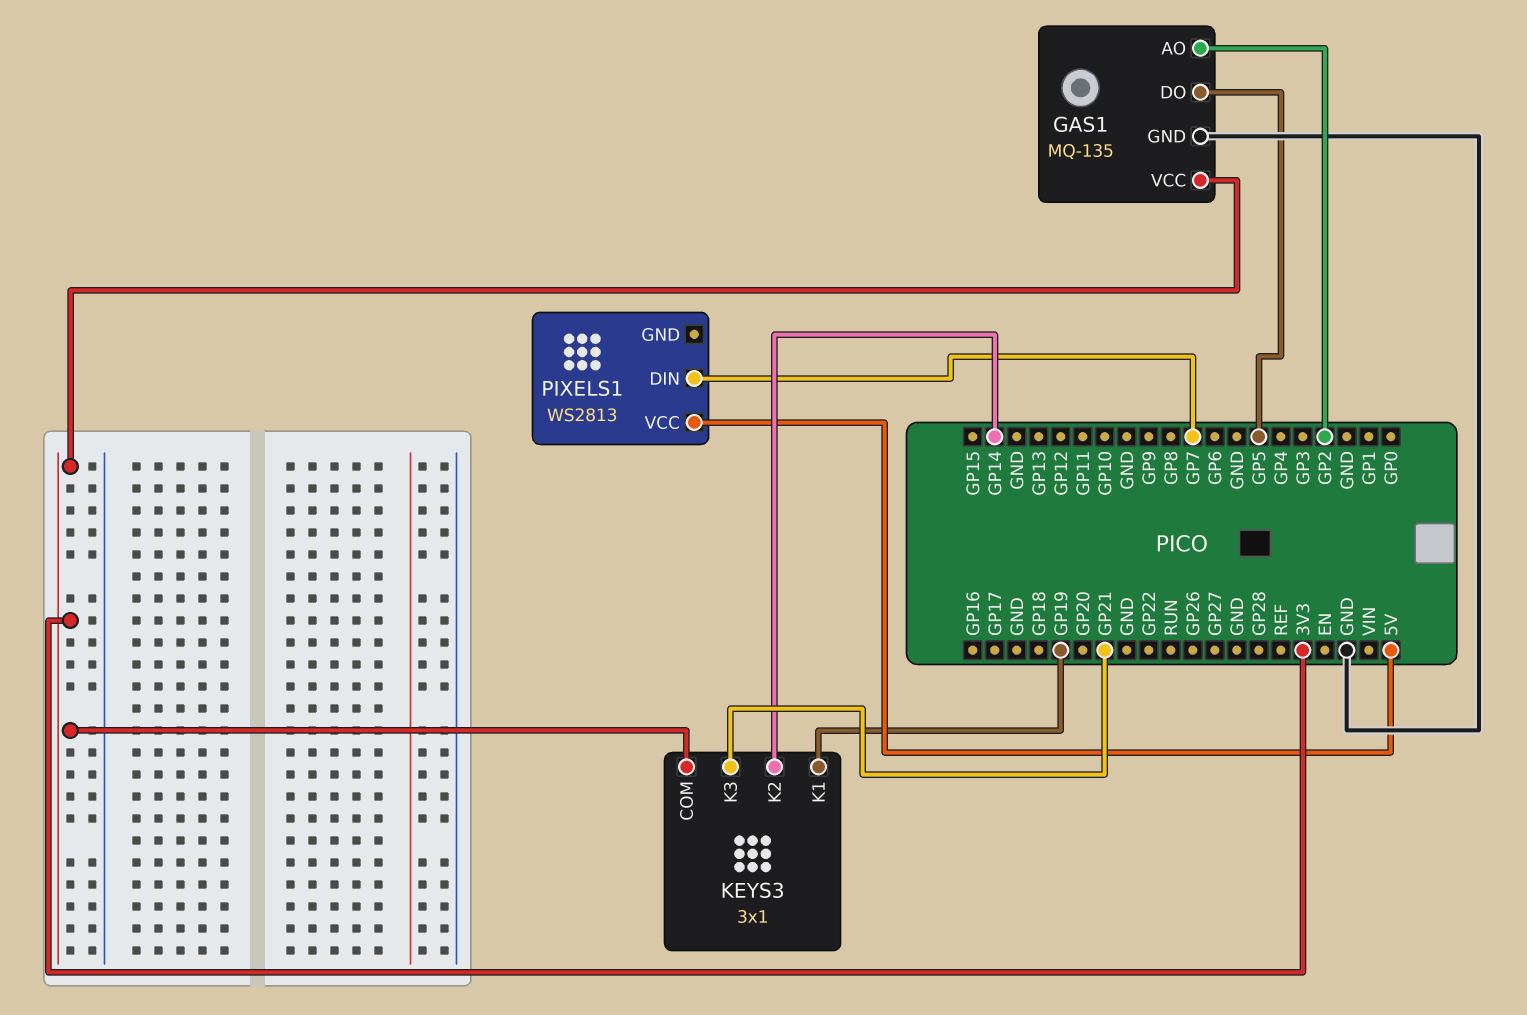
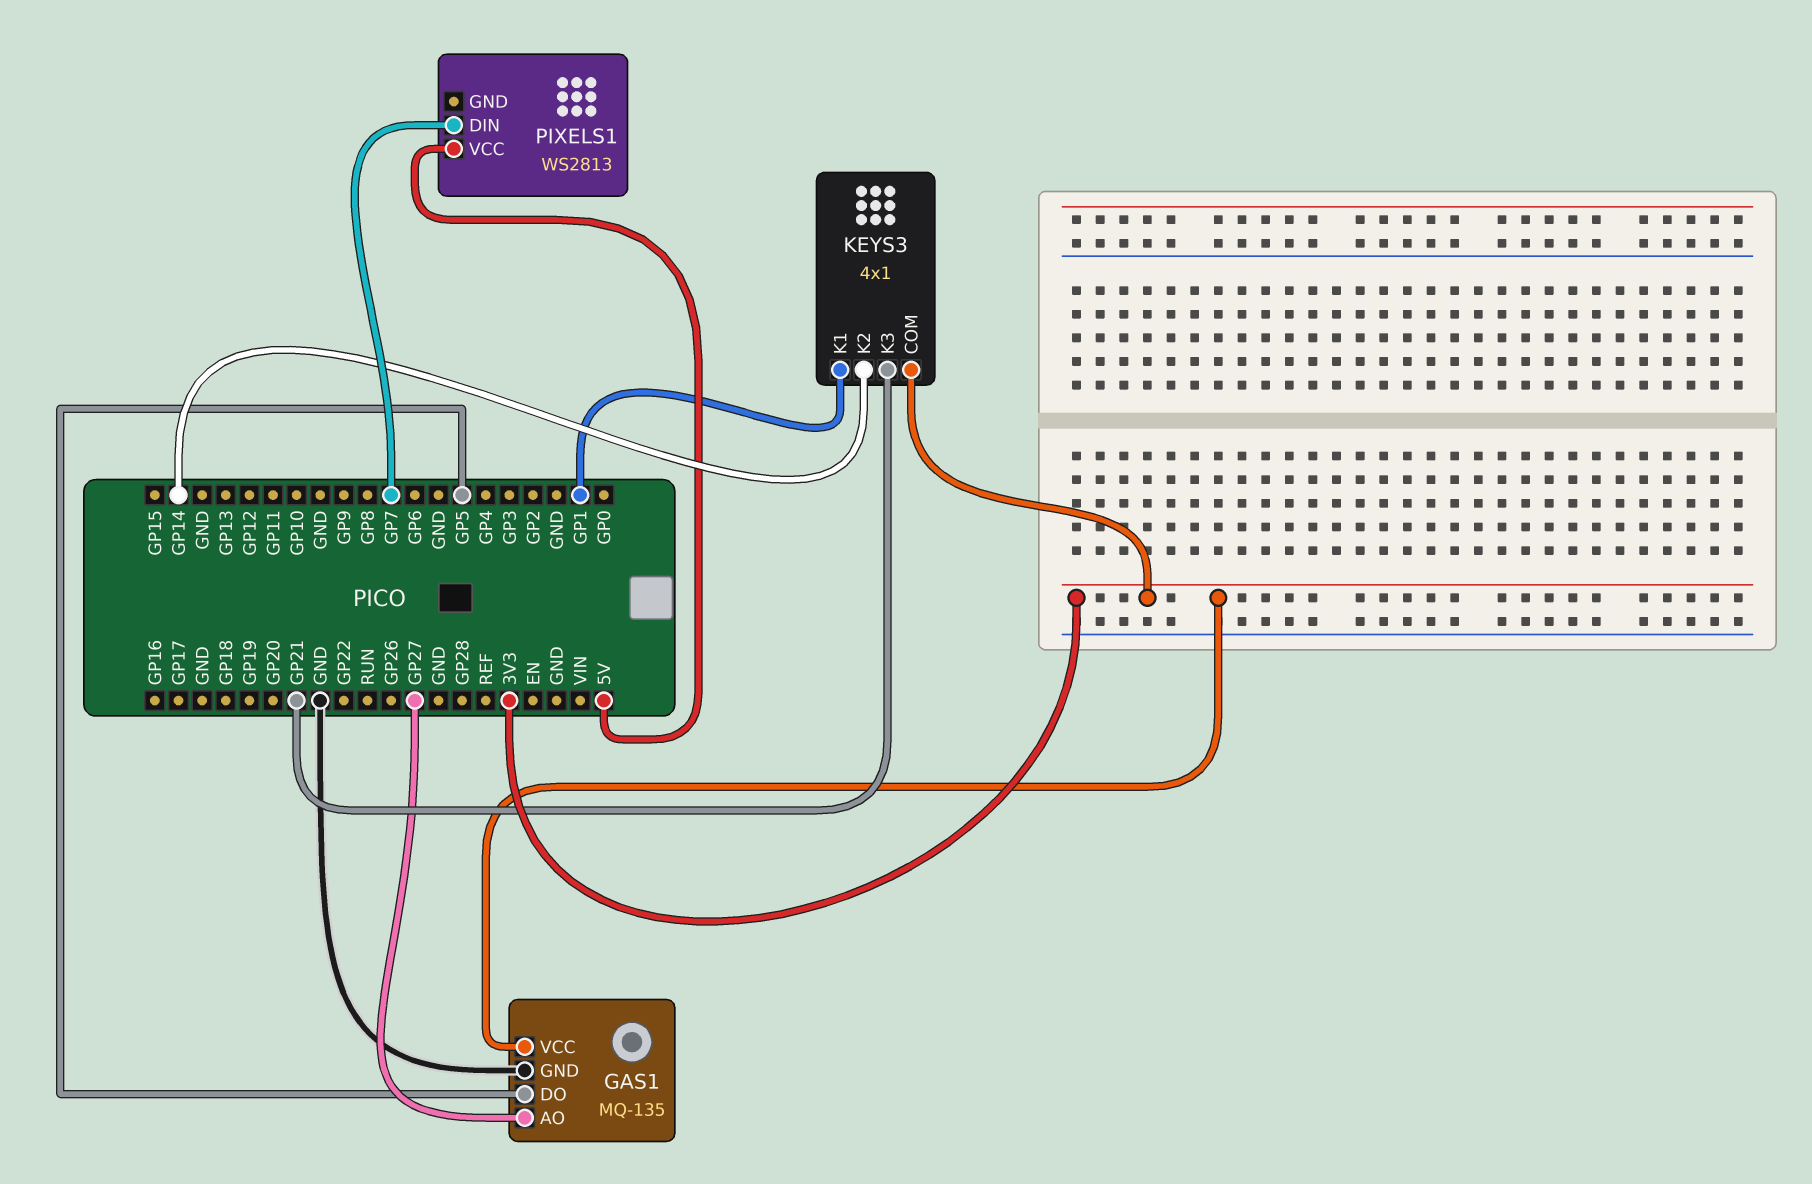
GAS1 pin AO: GP2 -> GP27
KEYS3: 3x1 -> 4x1
KEYS3 pin K1: GP19 -> GP1

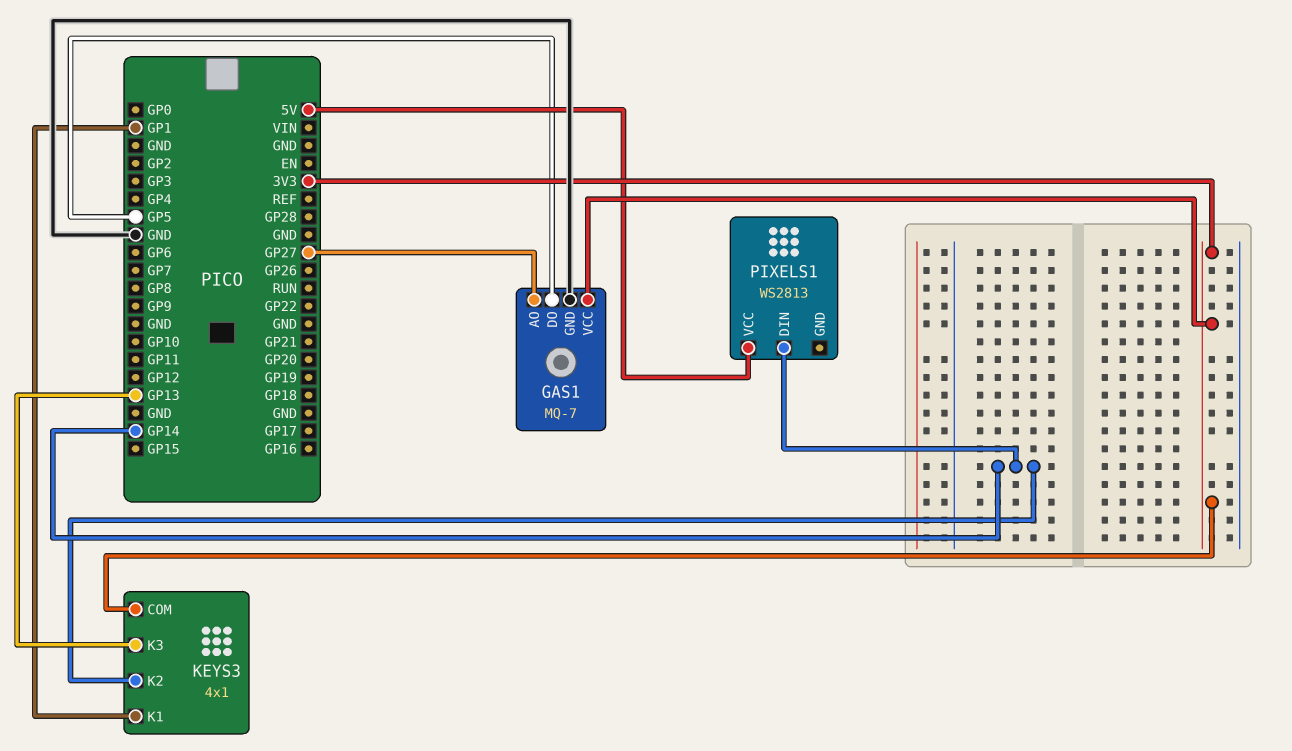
GAS1: MQ-135 -> MQ-7
KEYS3 pin K3: GP21 -> GP13
PIXELS1 pin DIN: GP7 -> GP14

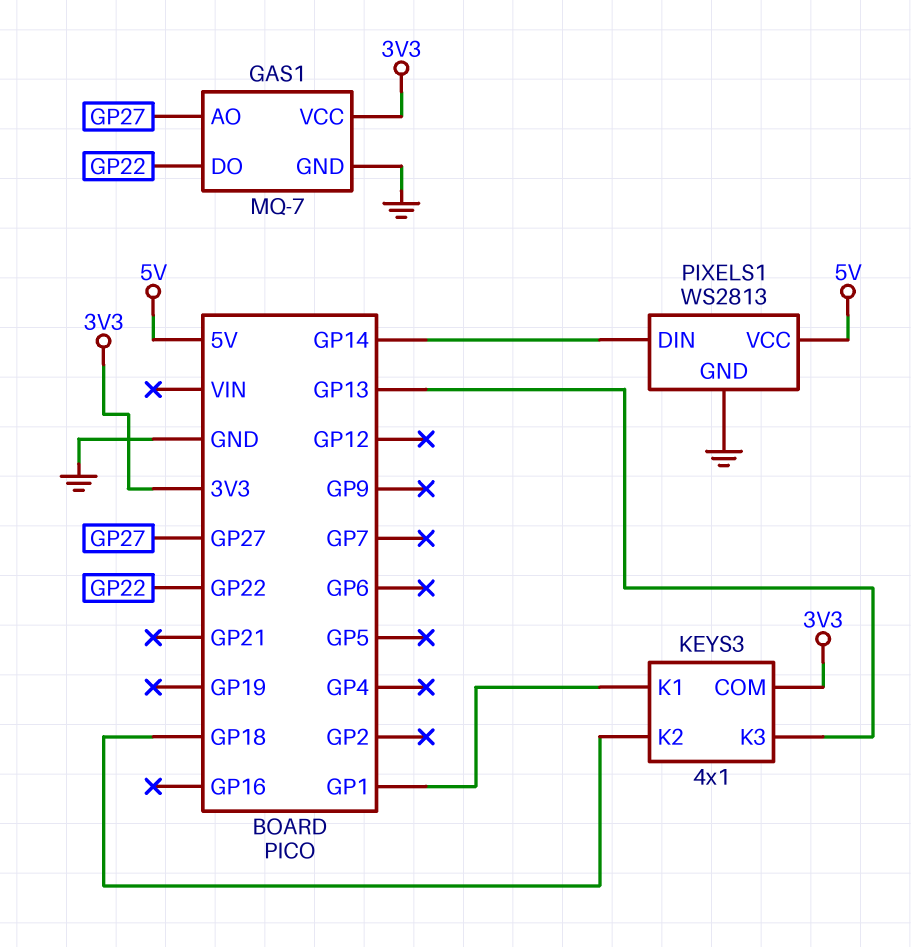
GAS1 pin DO: GP5 -> GP22
KEYS3 pin K2: GP14 -> GP18
PIXELS1 pin GND: none -> GND

